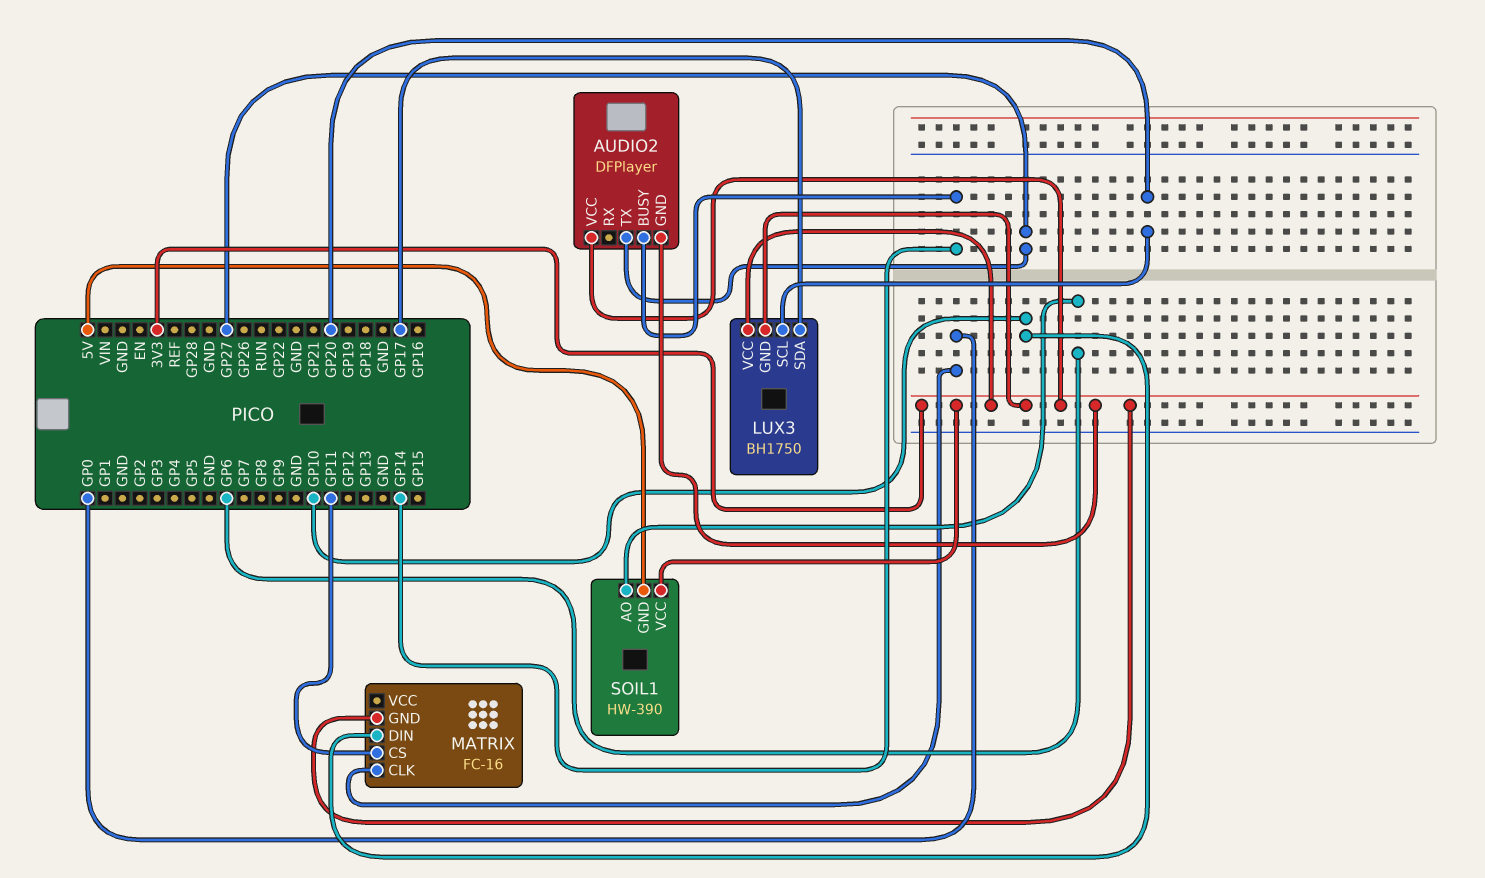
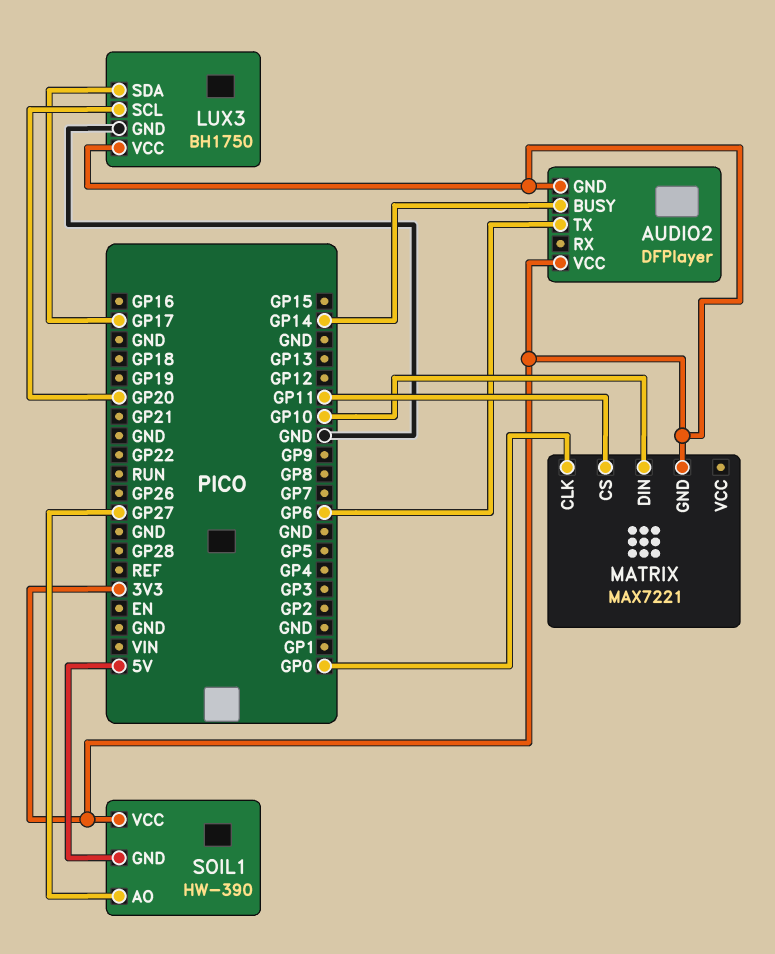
AUDIO2 pin TX: GP27 -> GP6
LUX3 pin GND: 3V3 -> GND
MATRIX: FC-16 -> MAX7221
SOIL1 pin AO: GP6 -> GP27

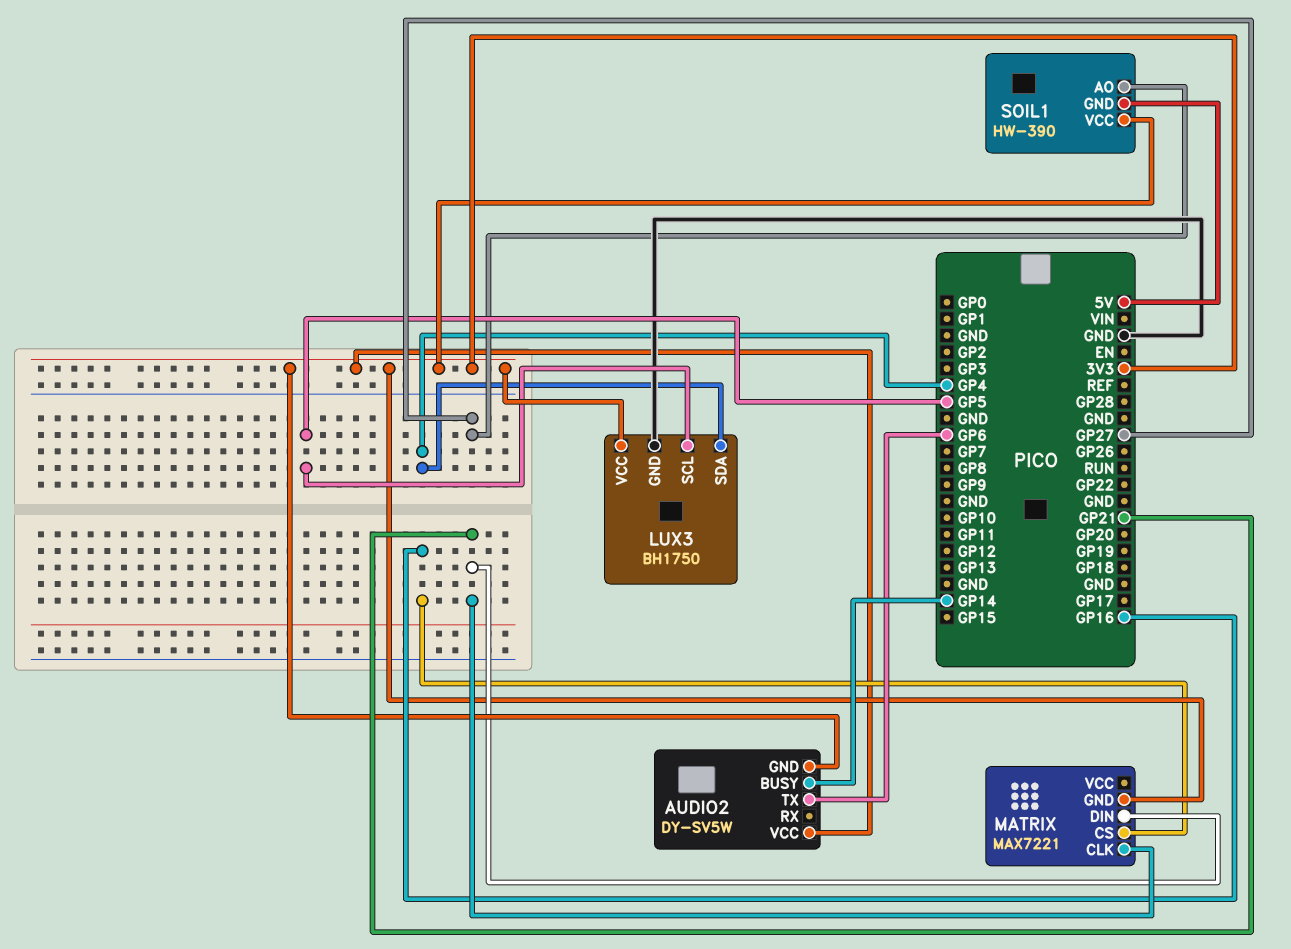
AUDIO2: DFPlayer -> DY-SV5W
LUX3 pin SCL: GP20 -> GP5
LUX3 pin SDA: GP17 -> GP4
MATRIX pin CLK: GP0 -> GP21
MATRIX pin CS: GP11 -> GP16
MATRIX pin DIN: GP10 -> GP21

